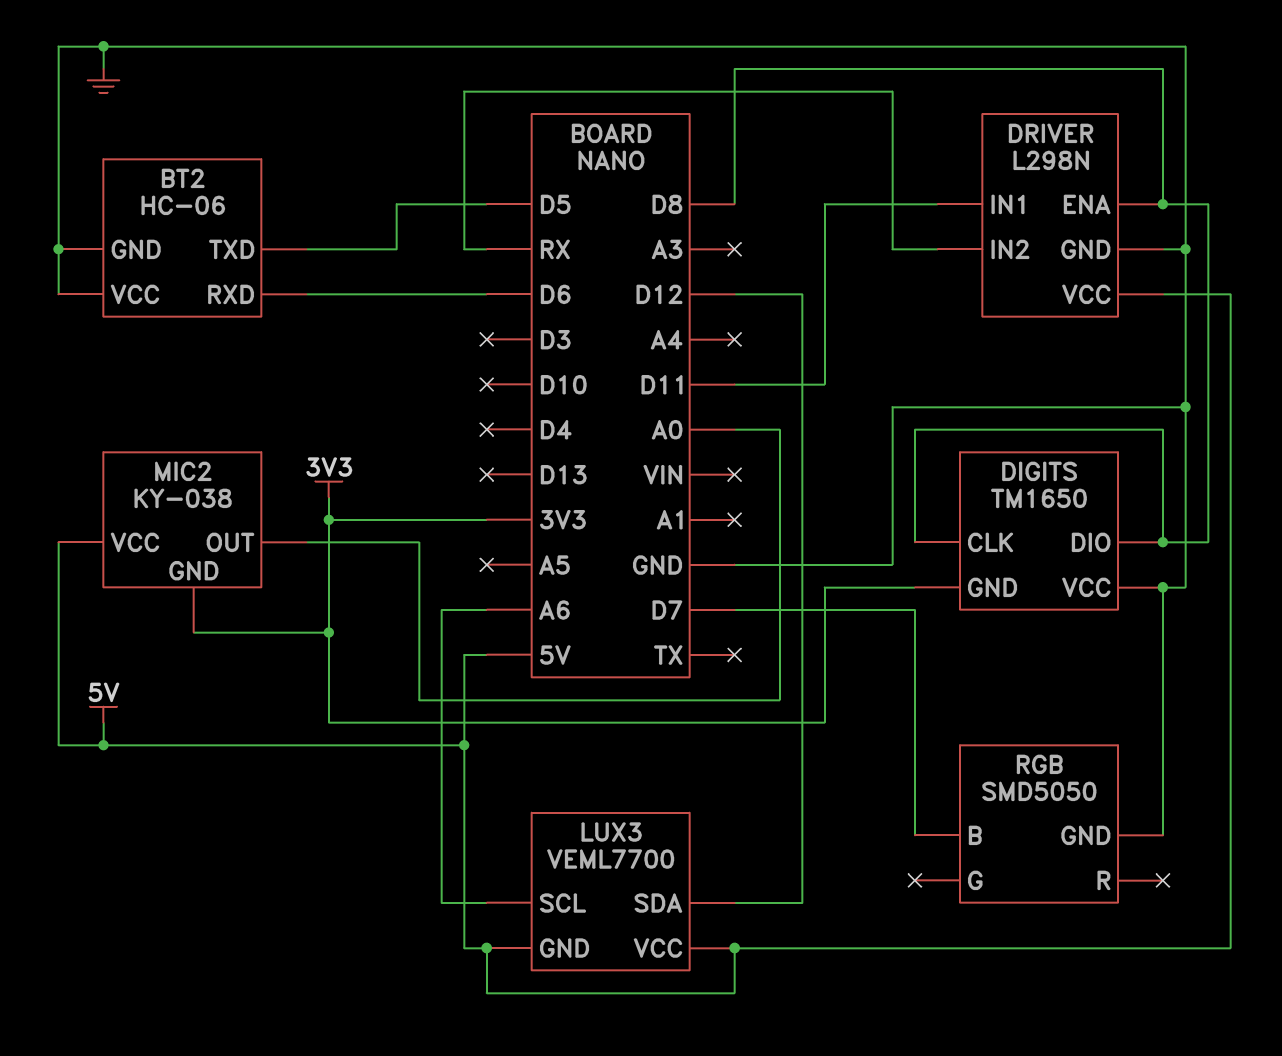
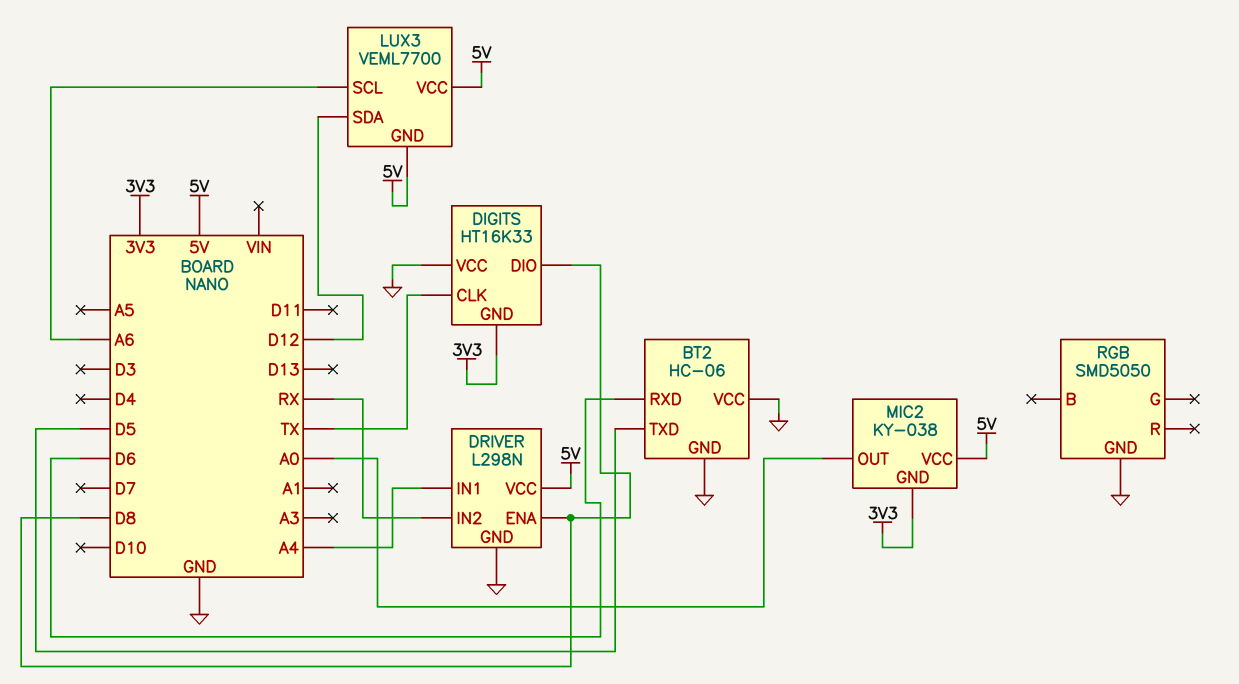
DIGITS: TM1650 -> HT16K33
DIGITS pin CLK: D8 -> TX
DRIVER pin IN1: D11 -> A4
RGB pin B: D7 -> none

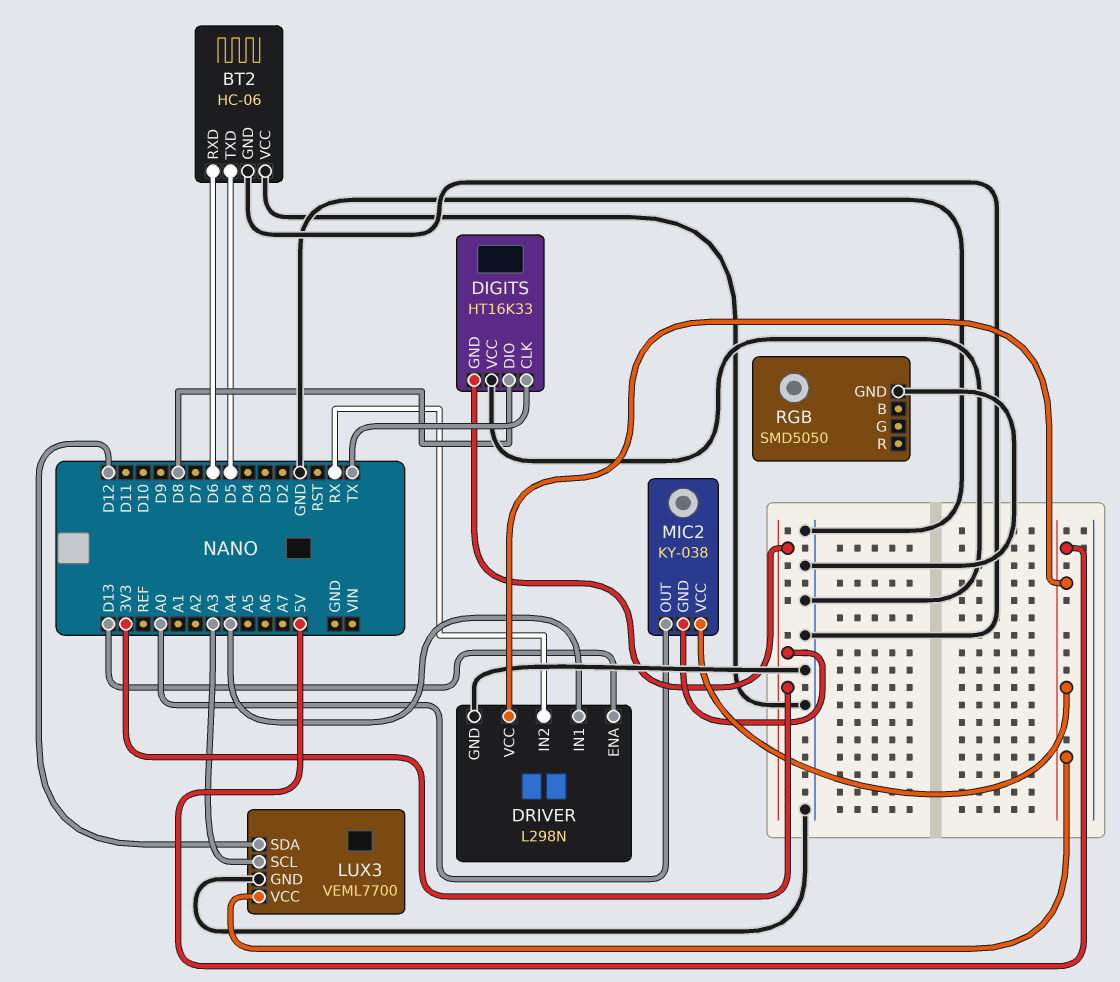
DRIVER pin ENA: D8 -> D13
LUX3 pin GND: 5V -> GND
LUX3 pin SCL: A6 -> A3

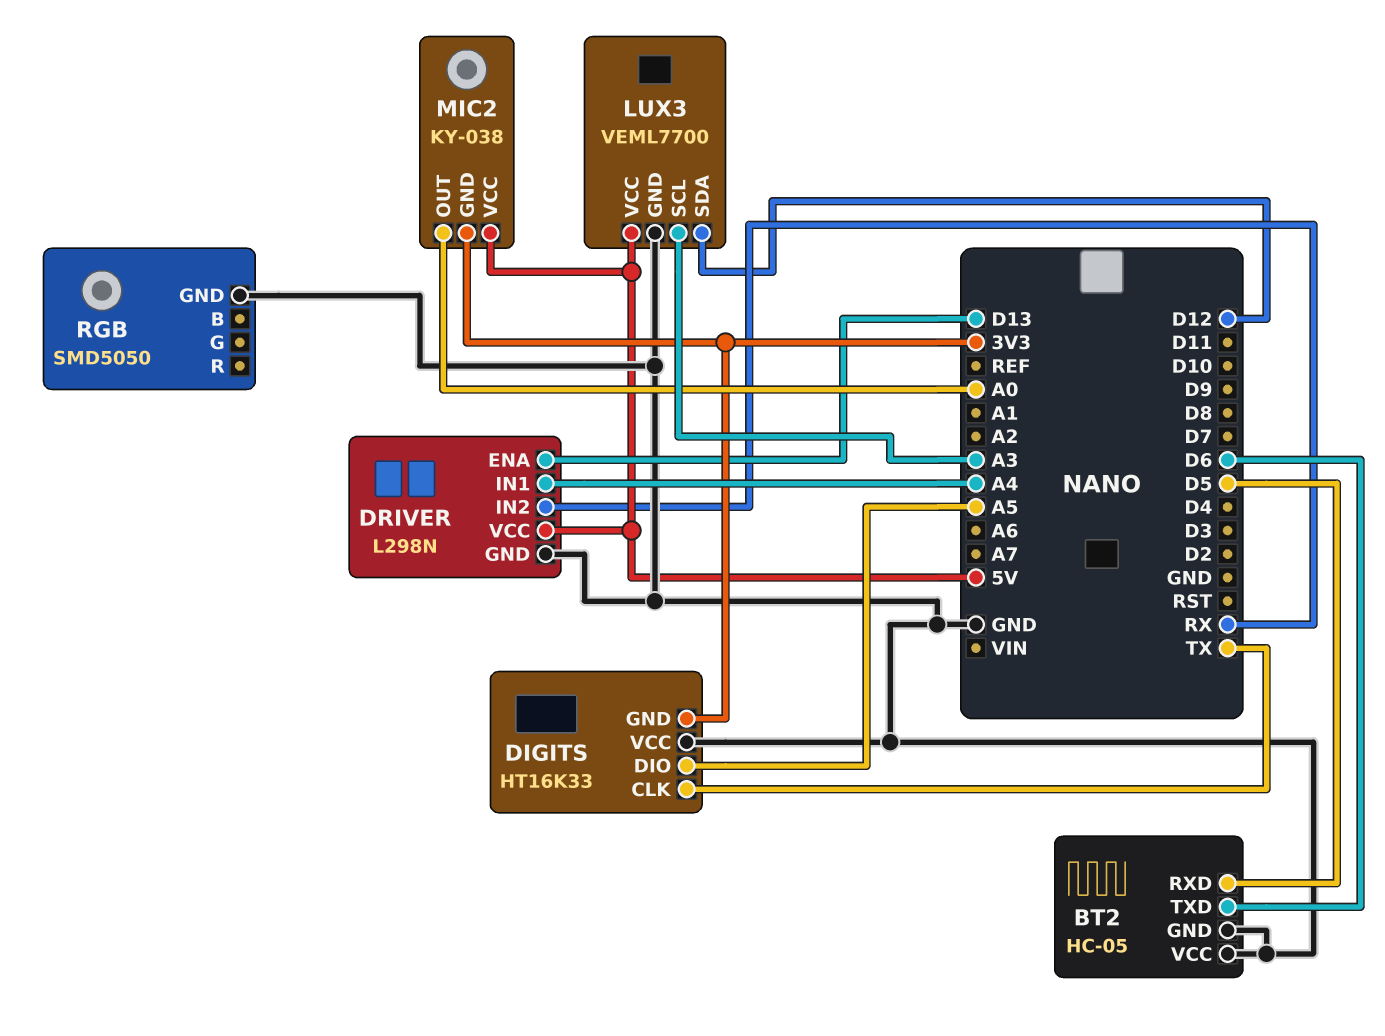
BT2: HC-06 -> HC-05
BT2 pin RXD: D6 -> D5
BT2 pin TXD: D5 -> D6
DIGITS pin DIO: D8 -> A5

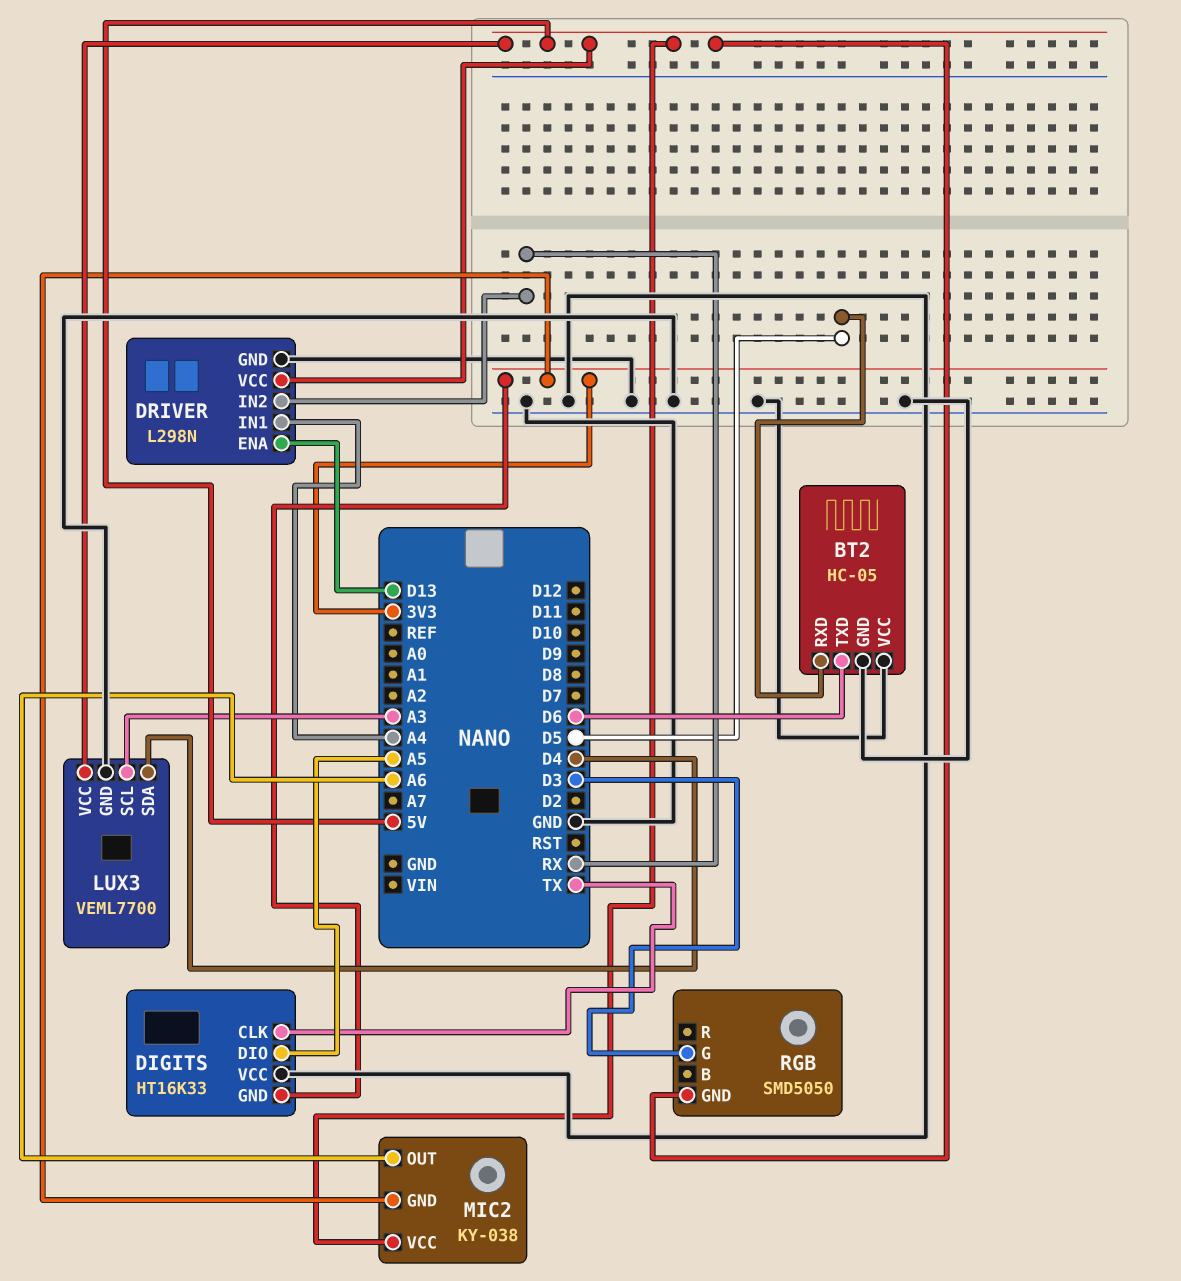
LUX3 pin SDA: D12 -> D4
MIC2 pin OUT: A0 -> A6
RGB pin G: none -> D3
RGB pin GND: GND -> 5V

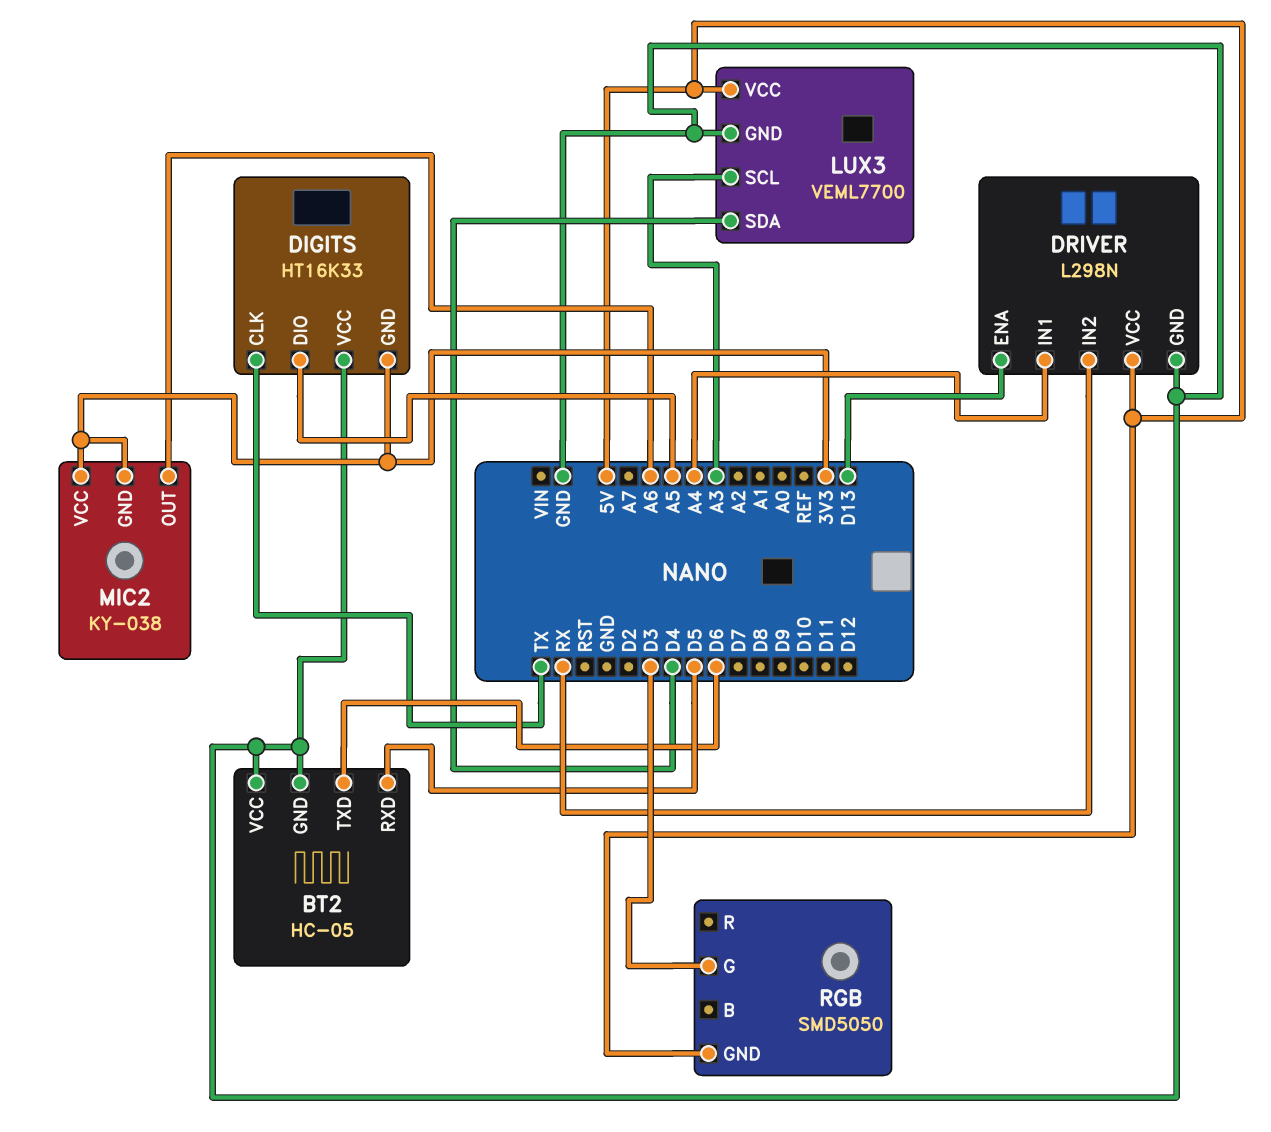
MIC2 pin VCC: 5V -> 3V3

